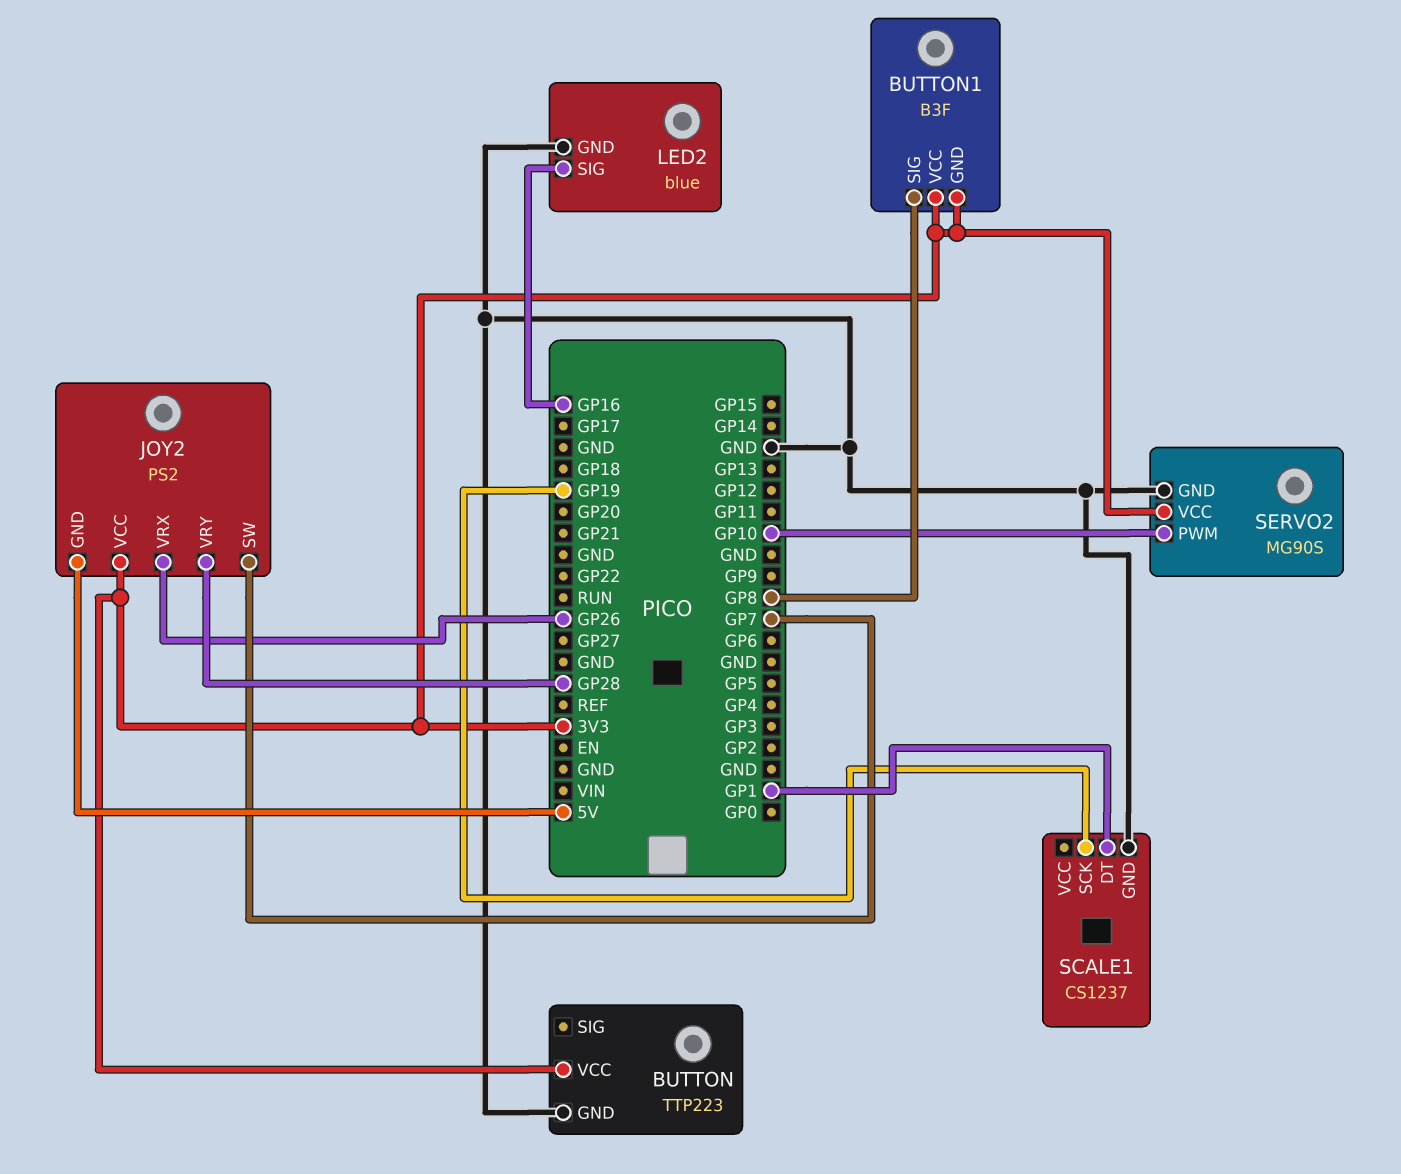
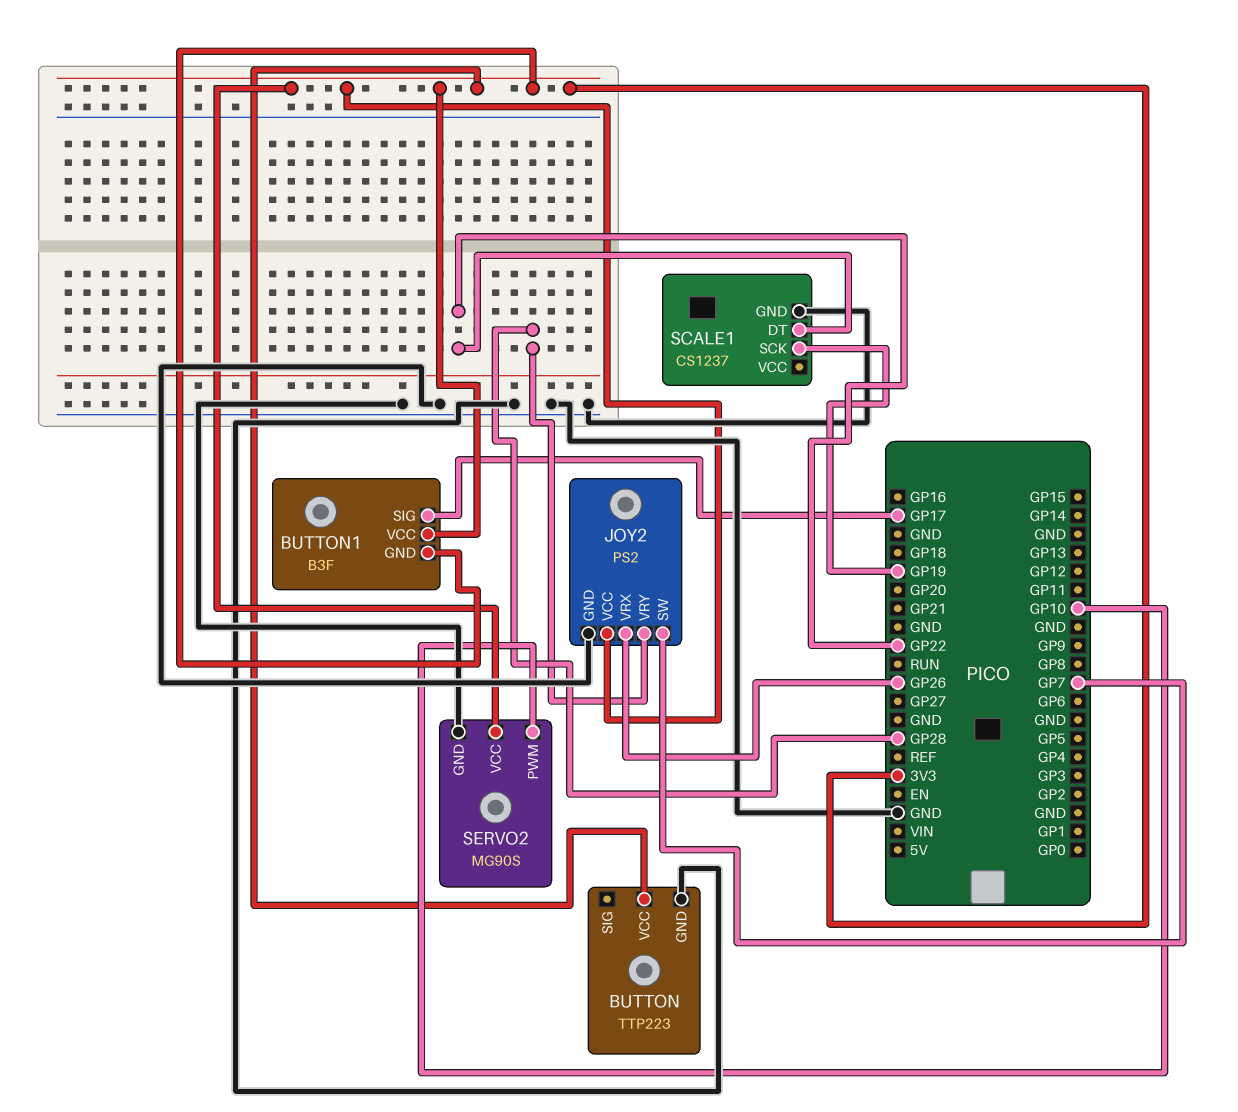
BUTTON1 pin SIG: GP8 -> GP17
JOY2 pin GND: 5V -> GND
LED2: blue -> none
LED2 pin GND: GND -> none
LED2 pin SIG: GP16 -> none
SCALE1 pin DT: GP1 -> GP22

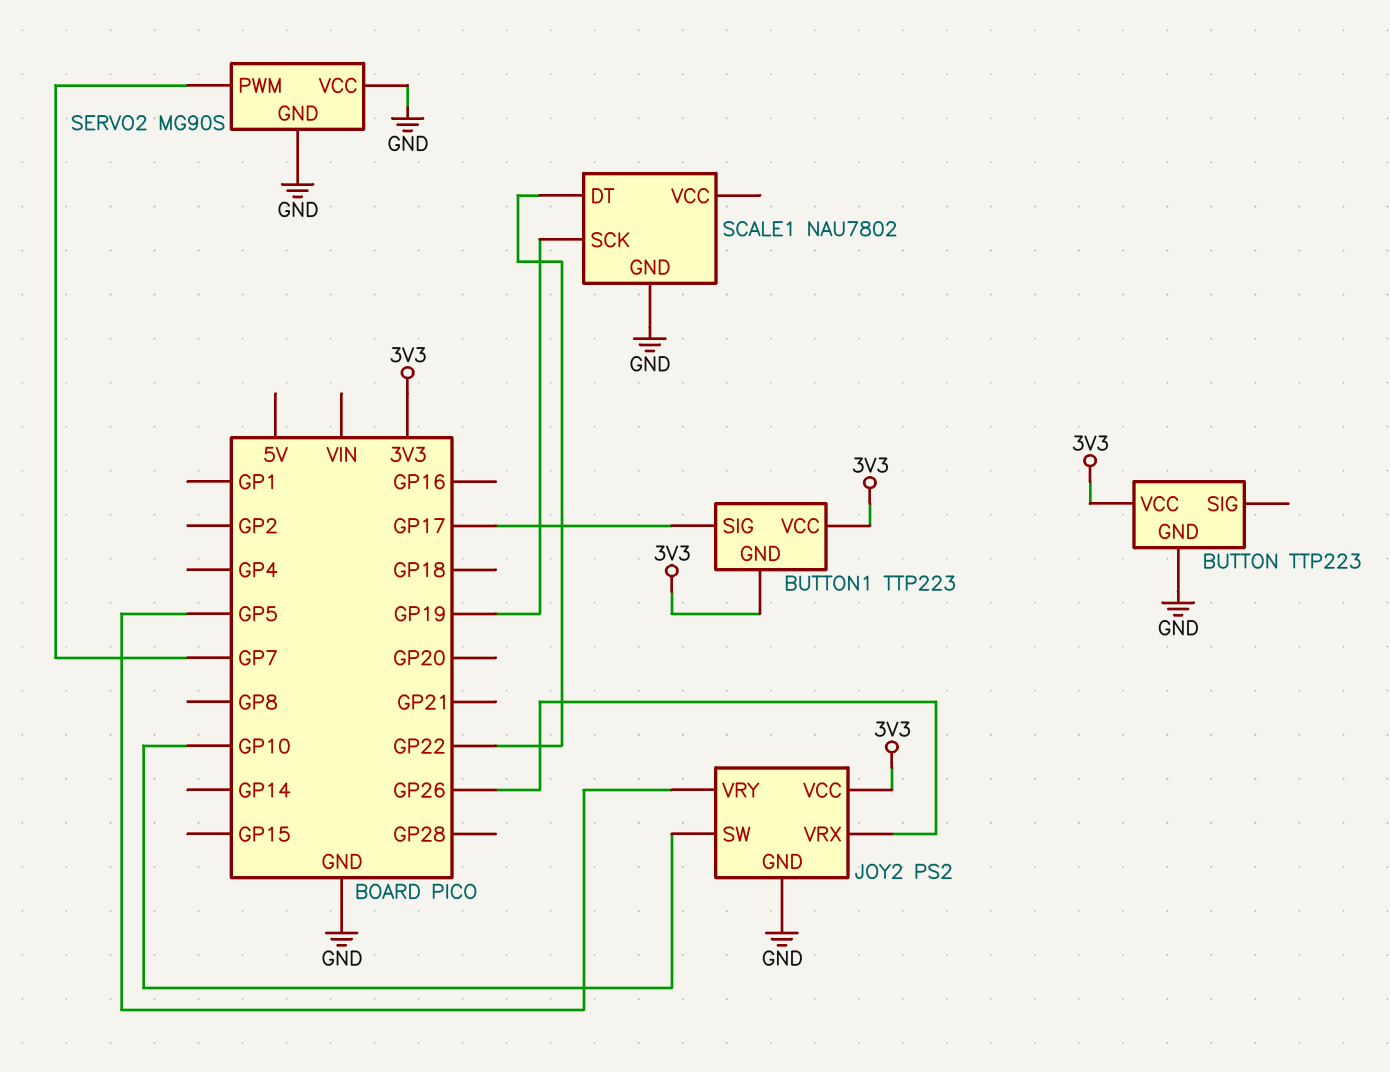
BUTTON1: B3F -> TTP223
JOY2 pin SW: GP7 -> GP10
JOY2 pin VRY: GP28 -> GP5
SCALE1: CS1237 -> NAU7802
SERVO2 pin PWM: GP10 -> GP7
SERVO2 pin VCC: 3V3 -> GND

